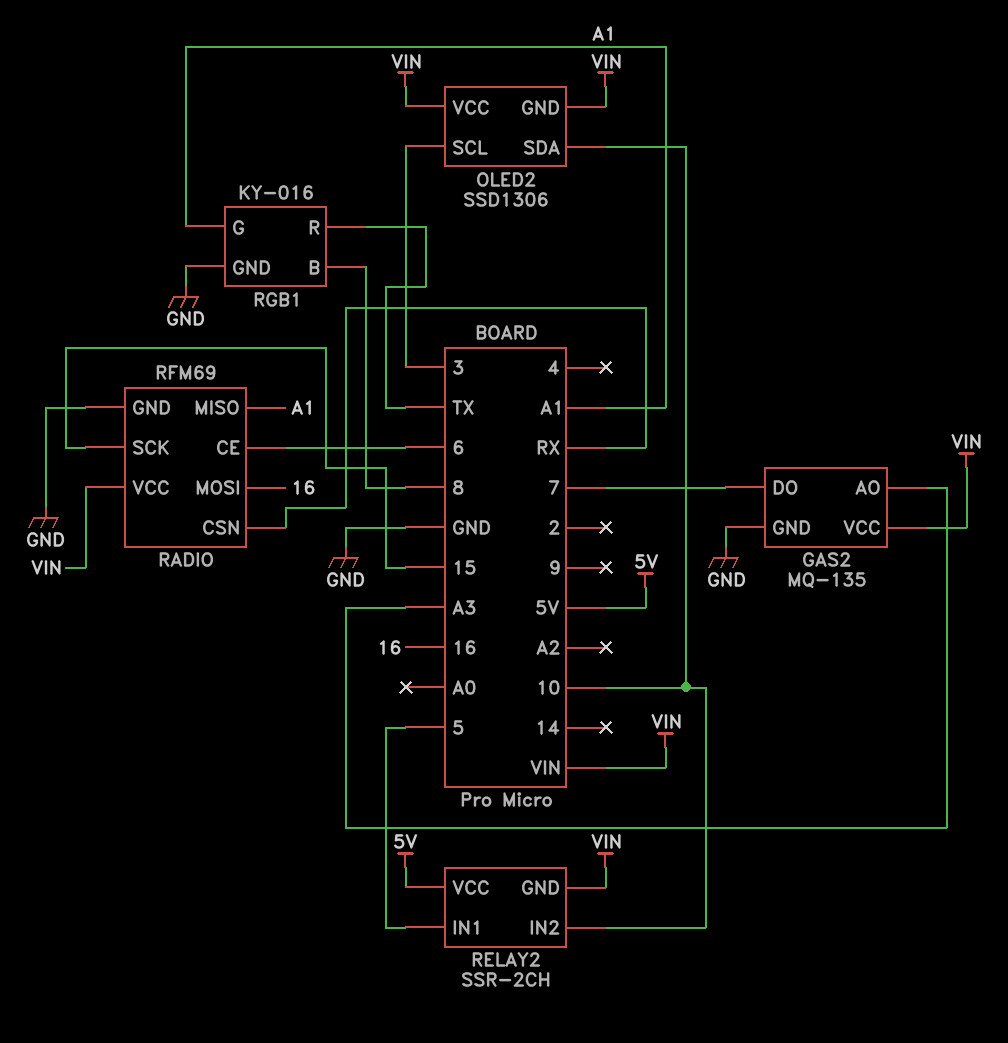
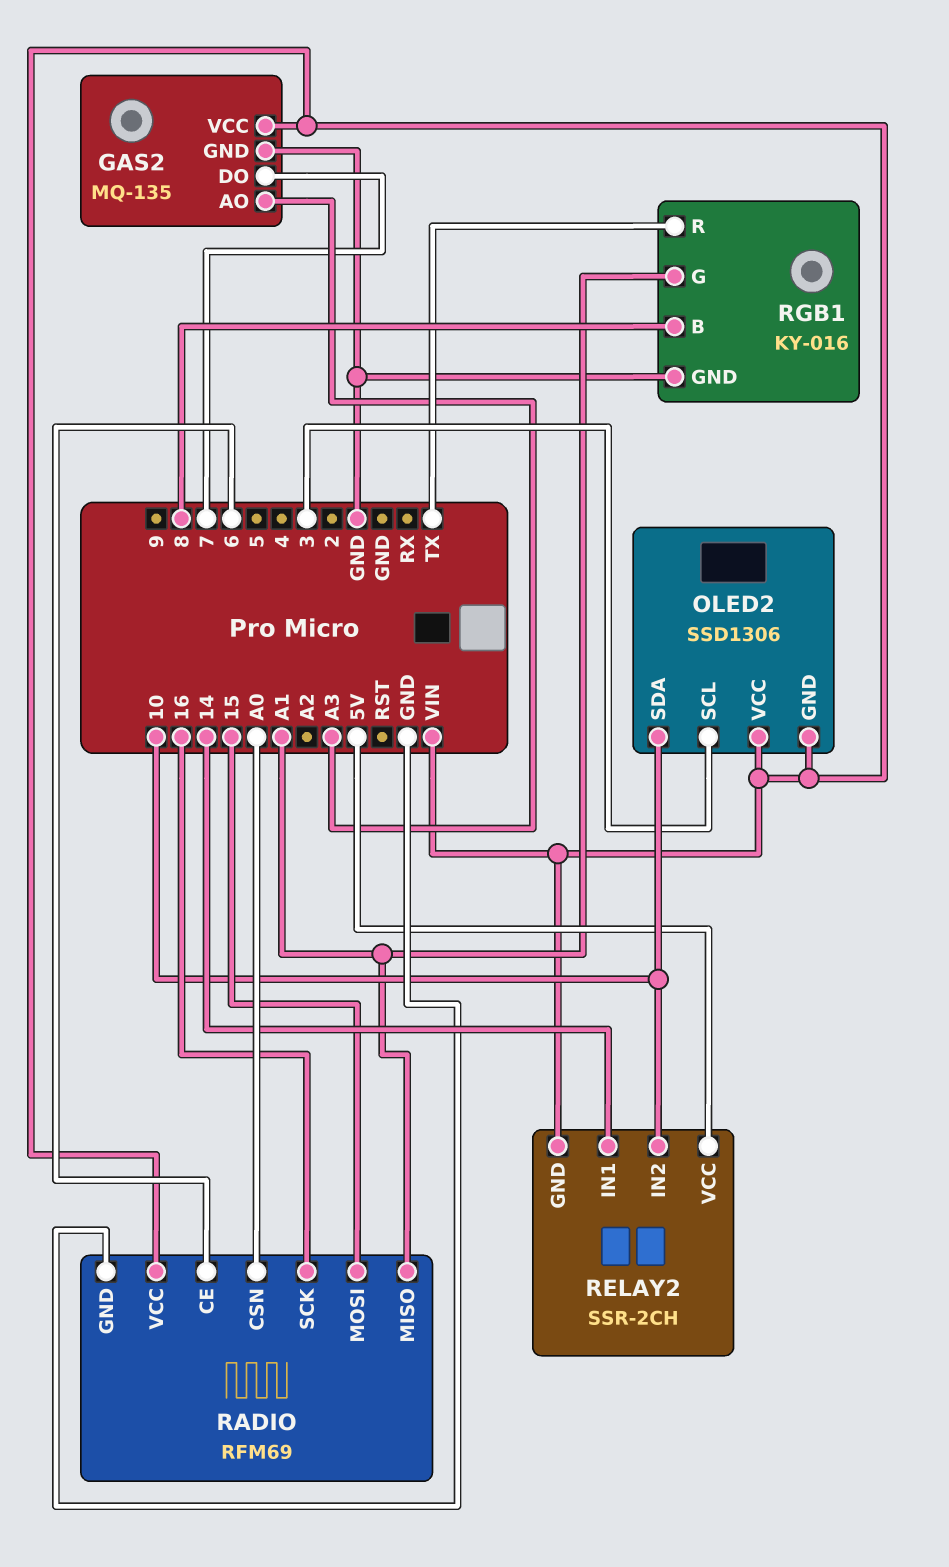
RADIO pin CSN: RX -> A0
RADIO pin MOSI: 16 -> 15
RADIO pin SCK: 15 -> 16
RELAY2 pin IN1: 5 -> 14

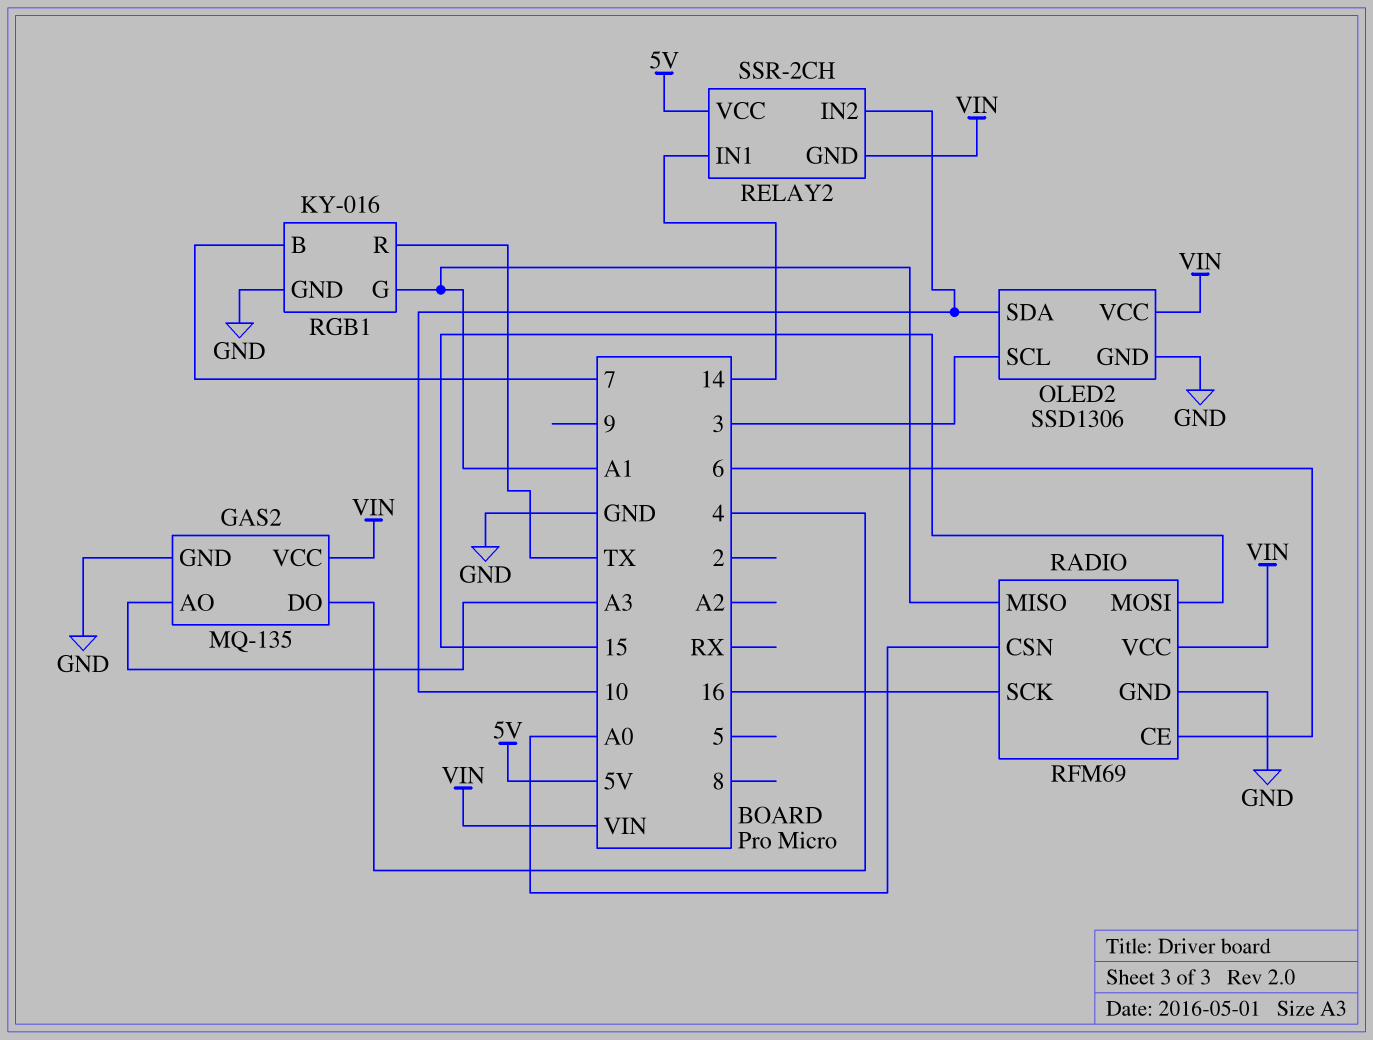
GAS2 pin DO: 7 -> 4
OLED2 pin GND: VIN -> GND
RGB1 pin B: 8 -> 7

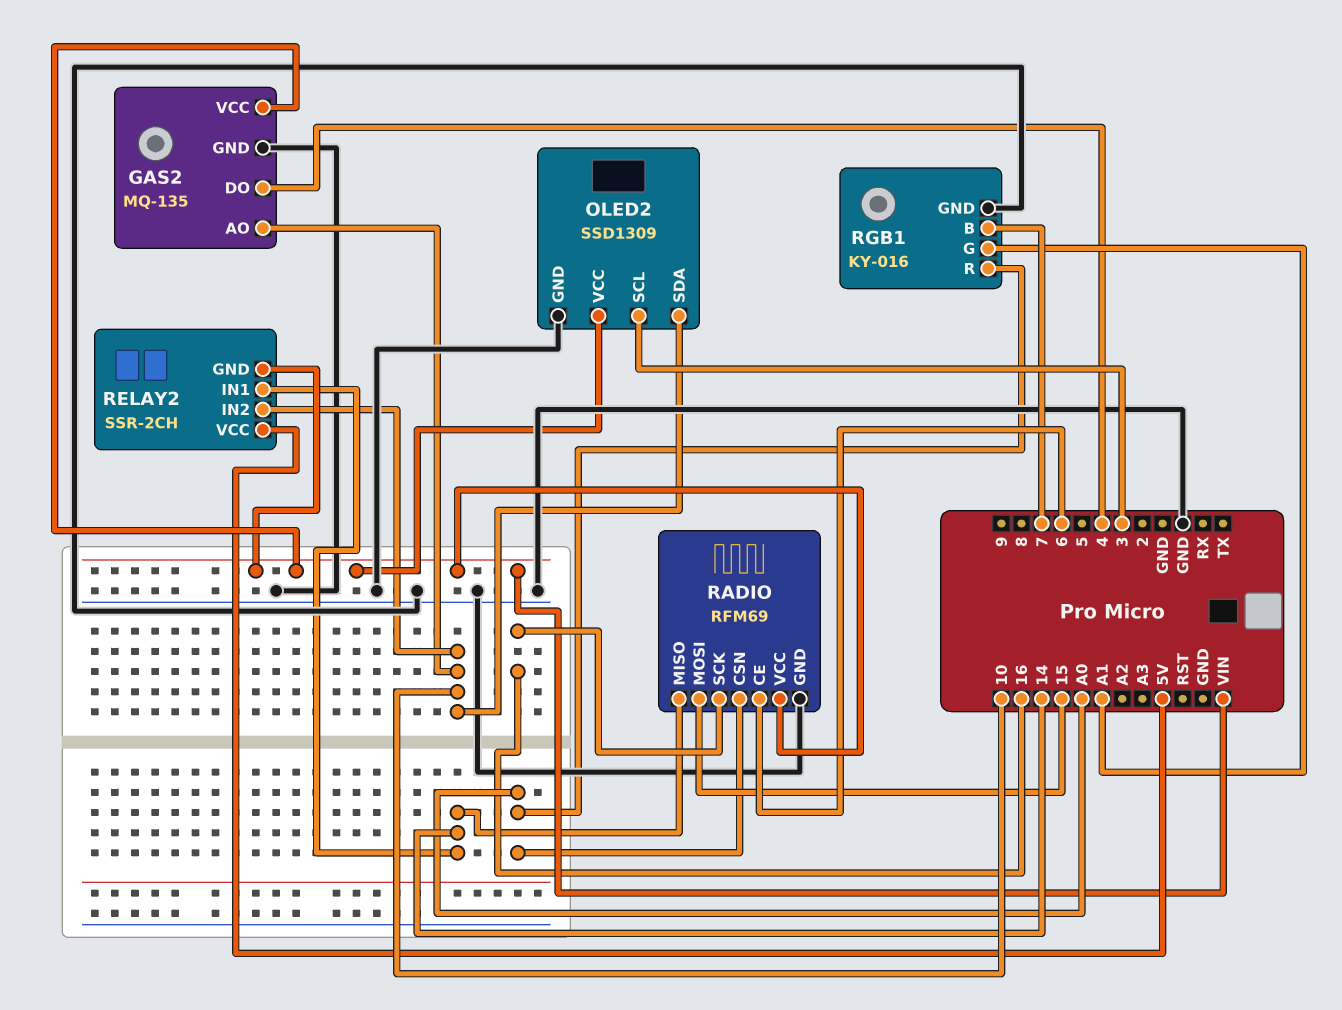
GAS2 pin AO: A3 -> 10
OLED2: SSD1306 -> SSD1309
RADIO pin MISO: A1 -> 14
RGB1 pin R: TX -> A0

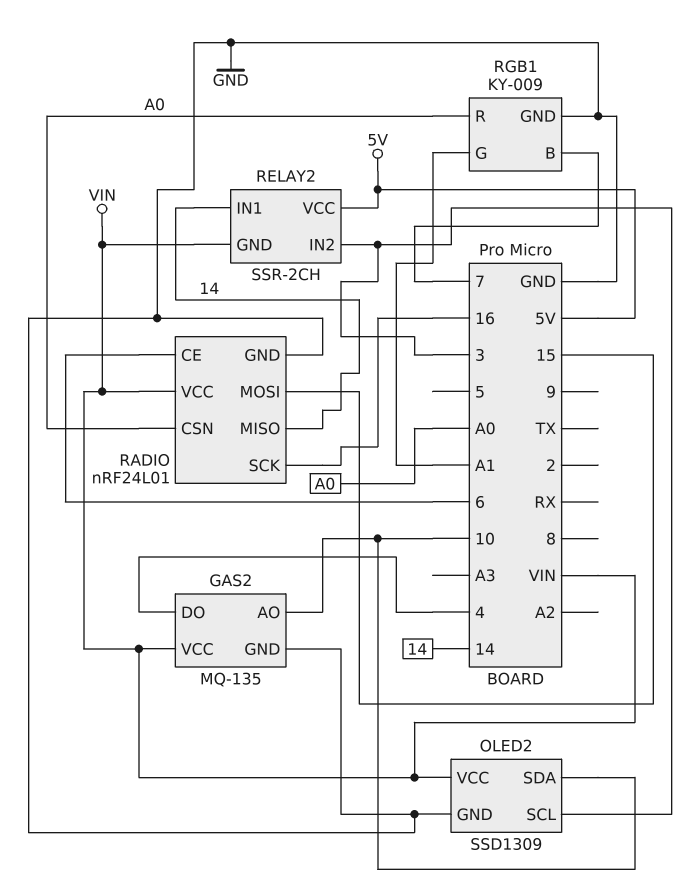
RADIO: RFM69 -> nRF24L01
RELAY2 pin IN2: 10 -> 3
RGB1: KY-016 -> KY-009

